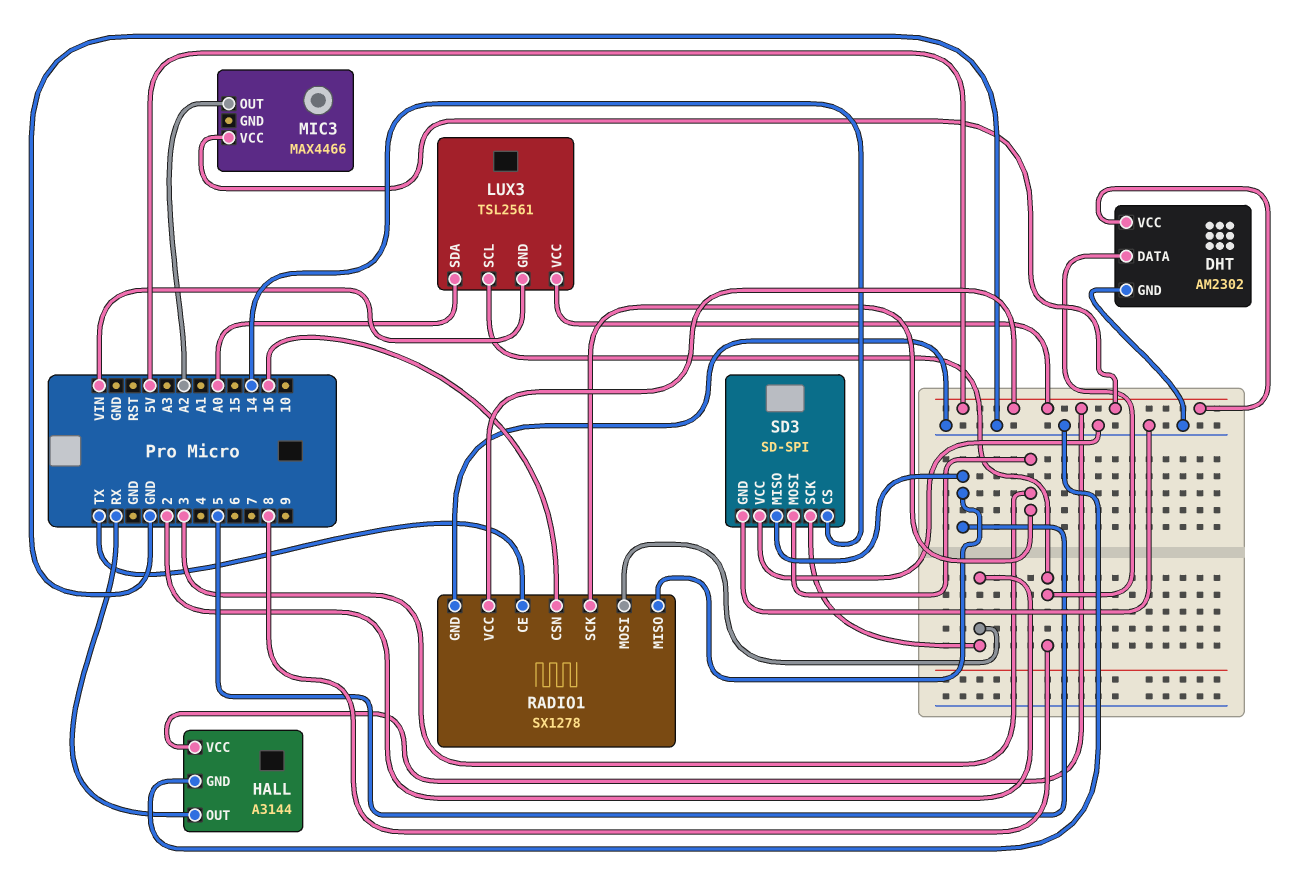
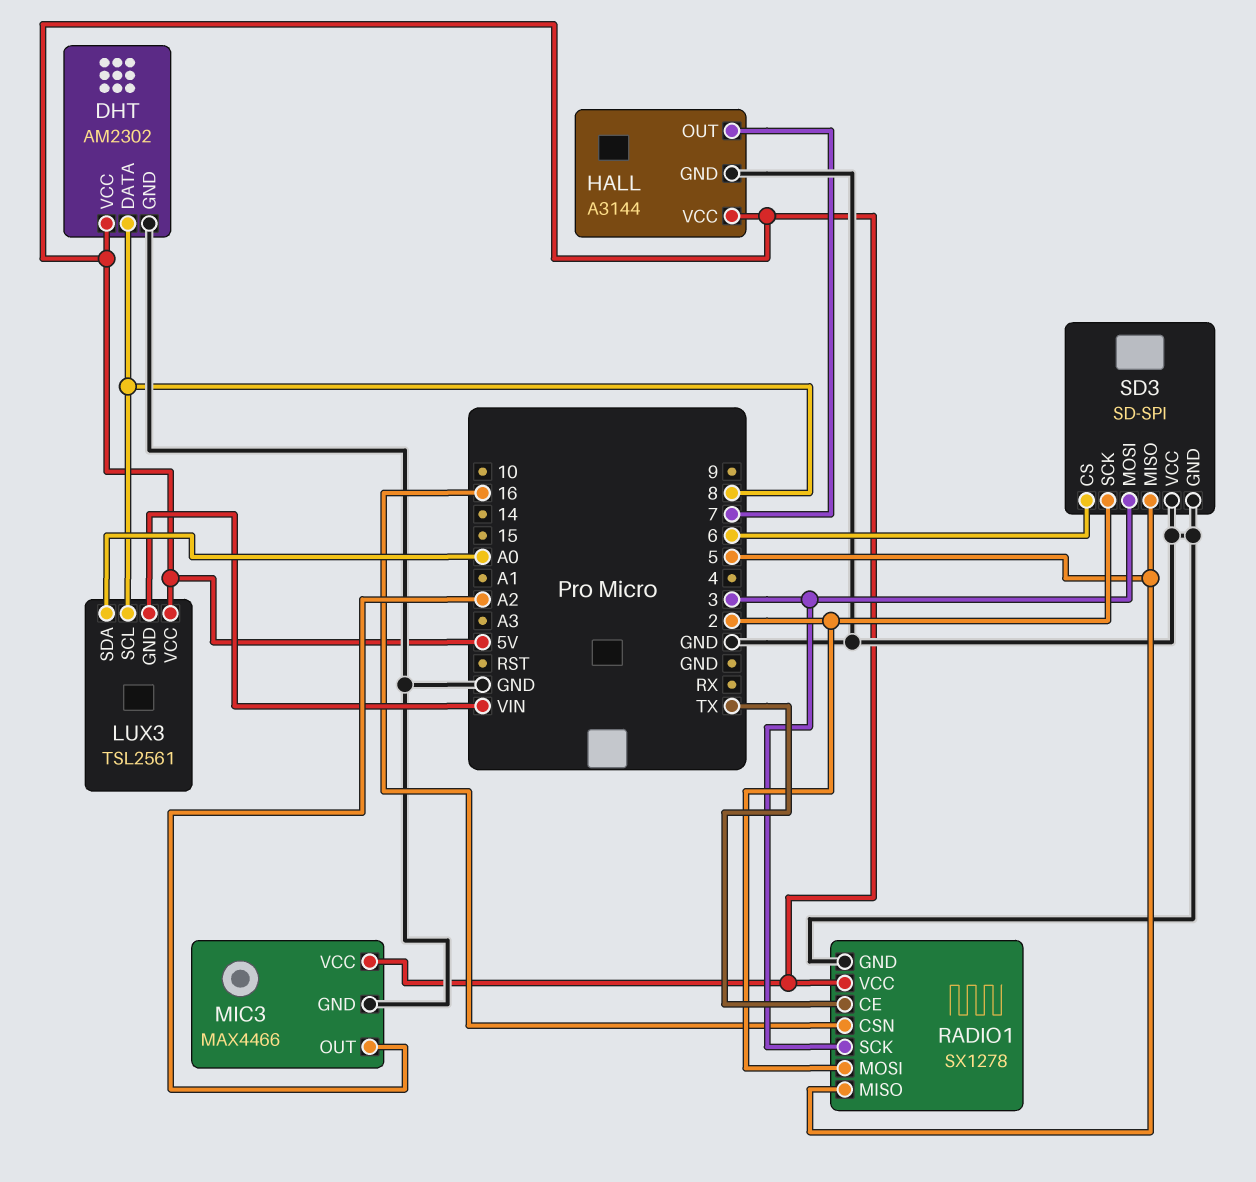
HALL pin OUT: RX -> 7
MIC3 pin GND: none -> GND
SD3 pin CS: 14 -> 6

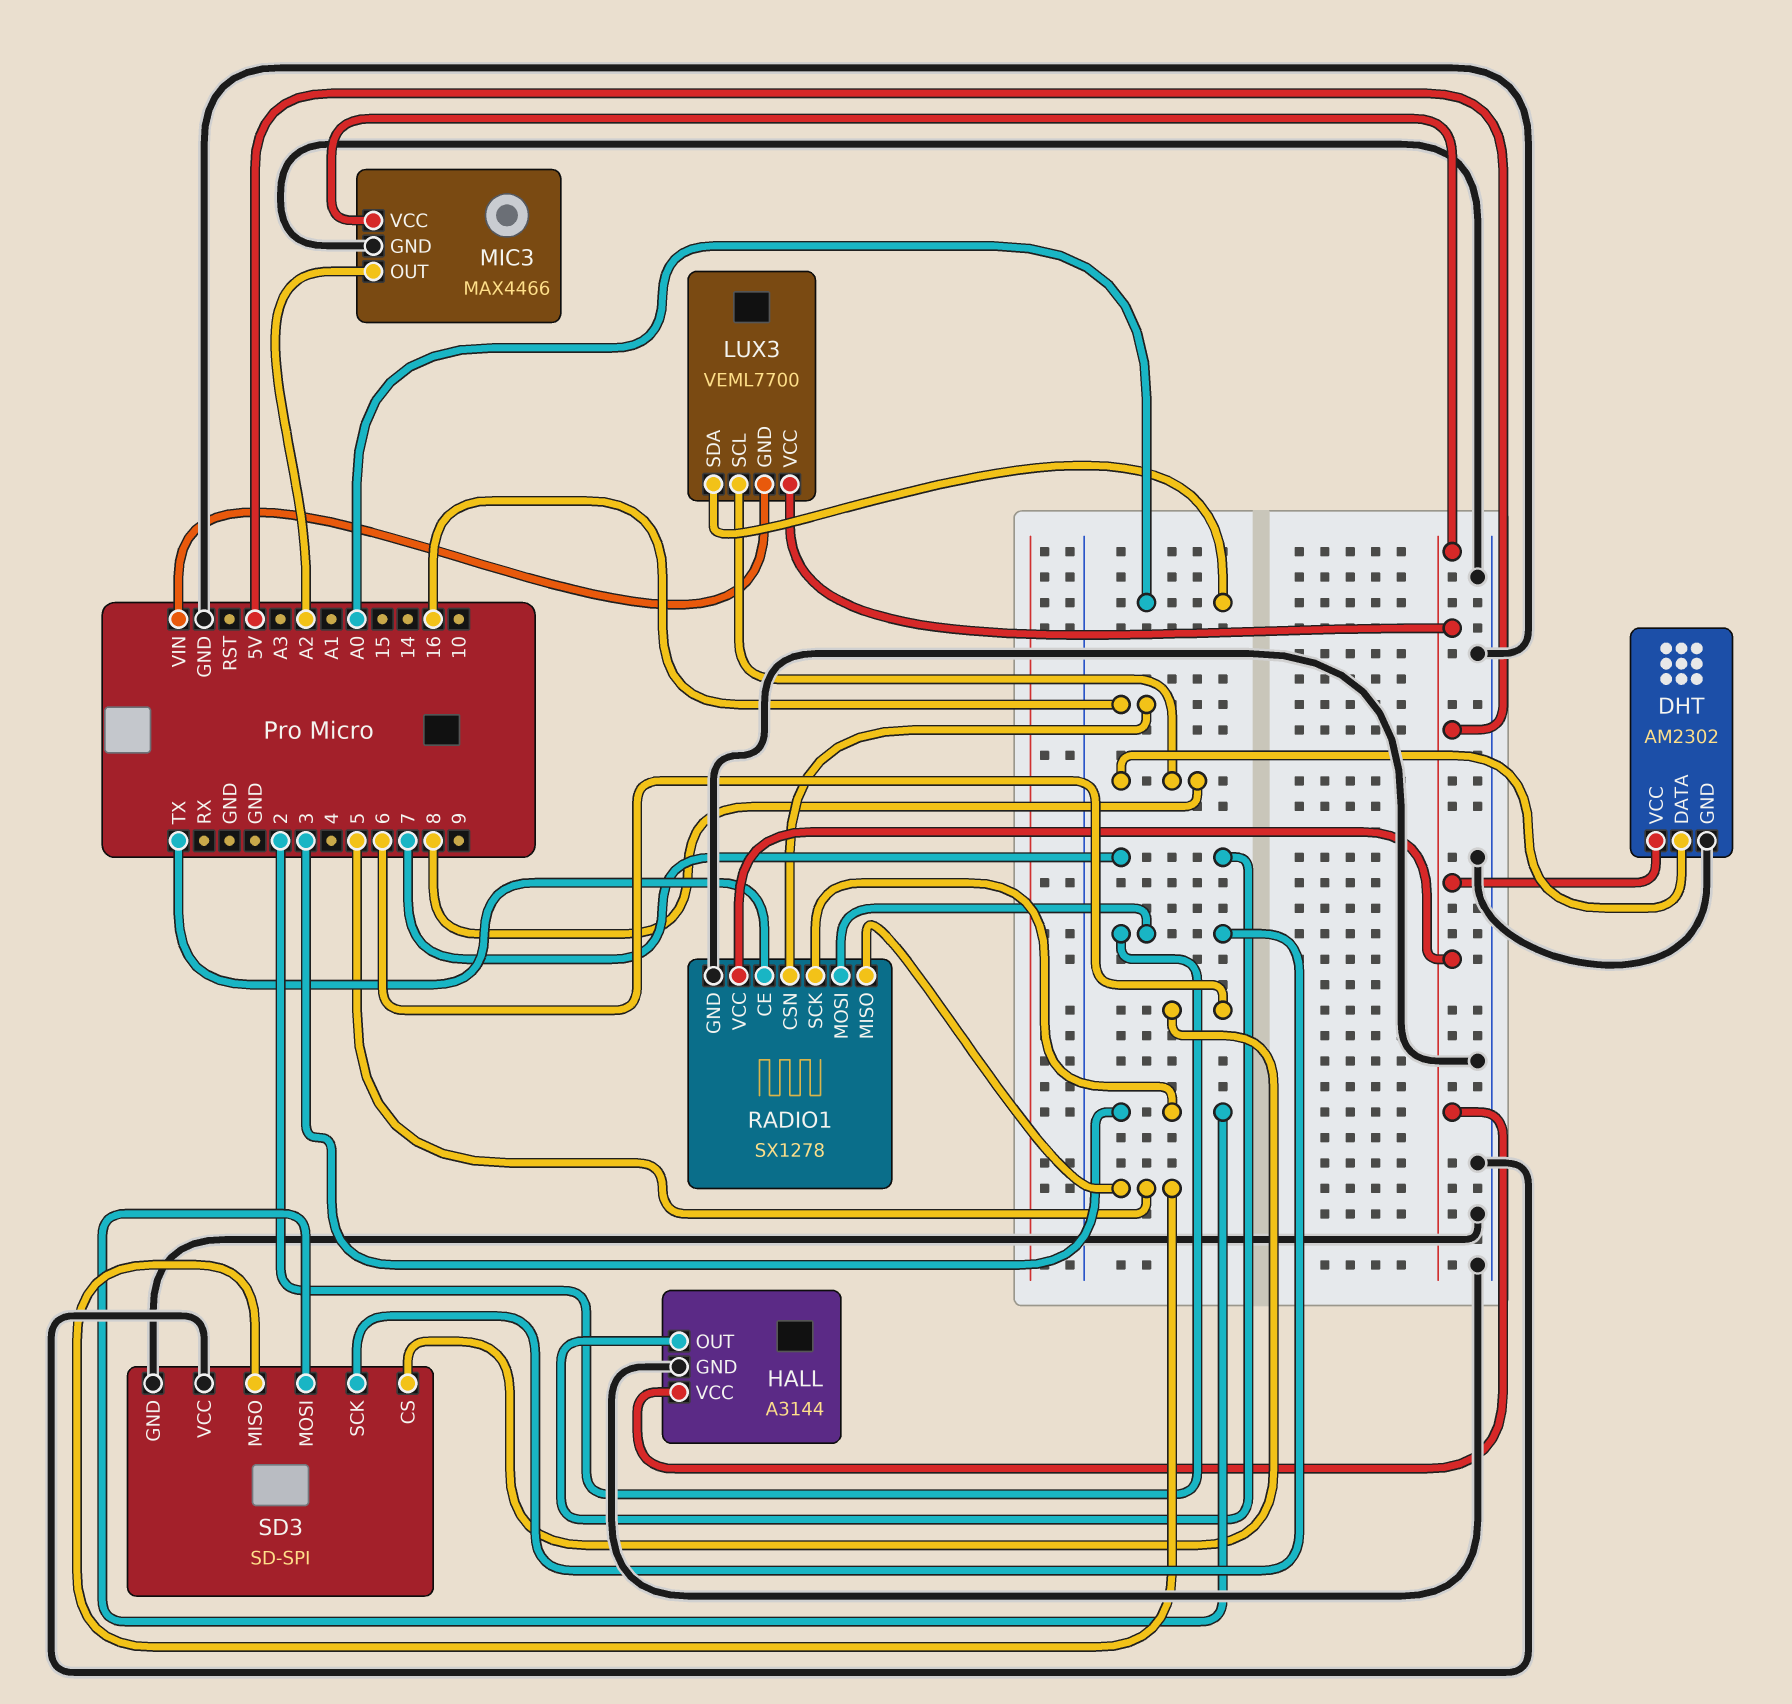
LUX3: TSL2561 -> VEML7700

